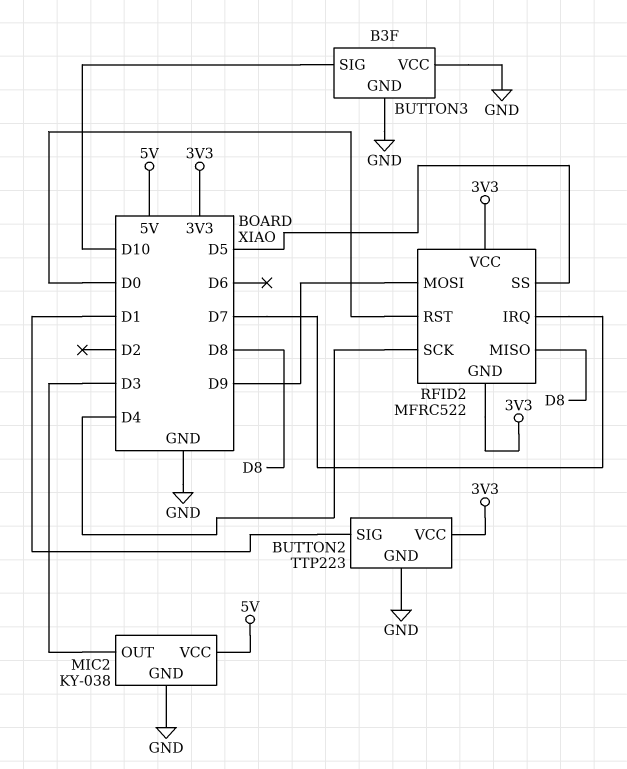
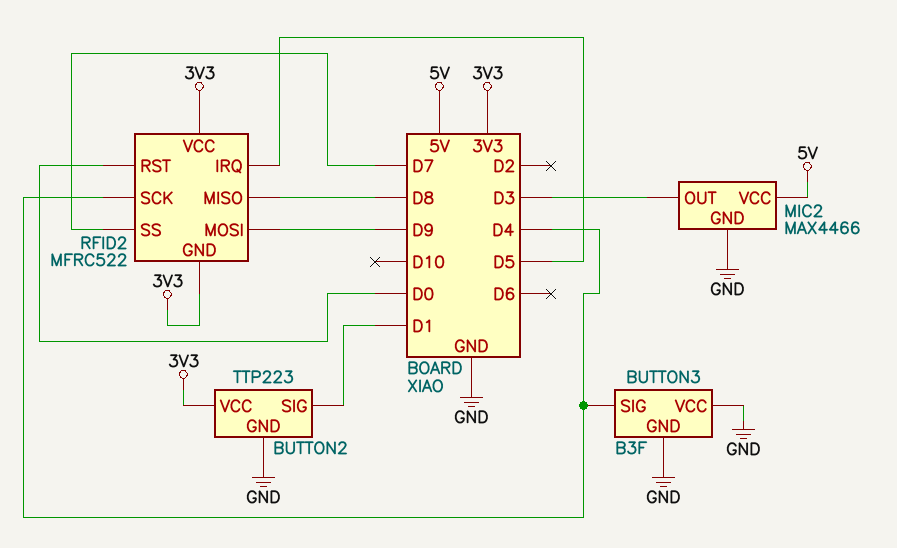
BUTTON3 pin SIG: D10 -> D4
MIC2: KY-038 -> MAX4466
RFID2 pin IRQ: D7 -> D5
RFID2 pin SS: D5 -> D7

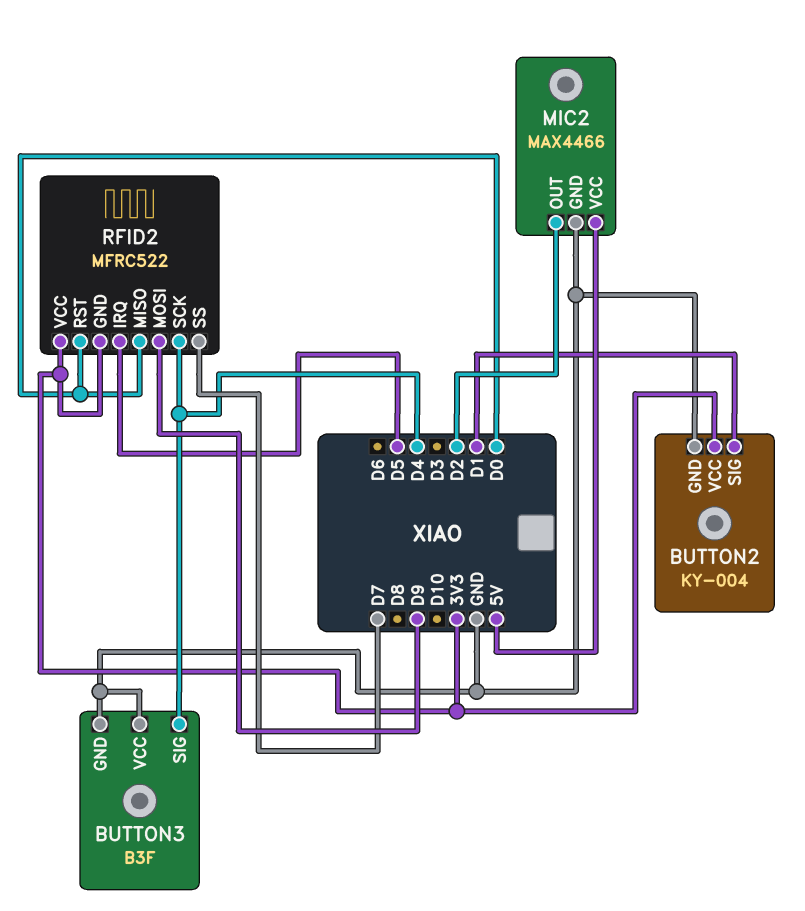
BUTTON2: TTP223 -> KY-004
MIC2 pin OUT: D3 -> D2
RFID2 pin MISO: D8 -> D0

